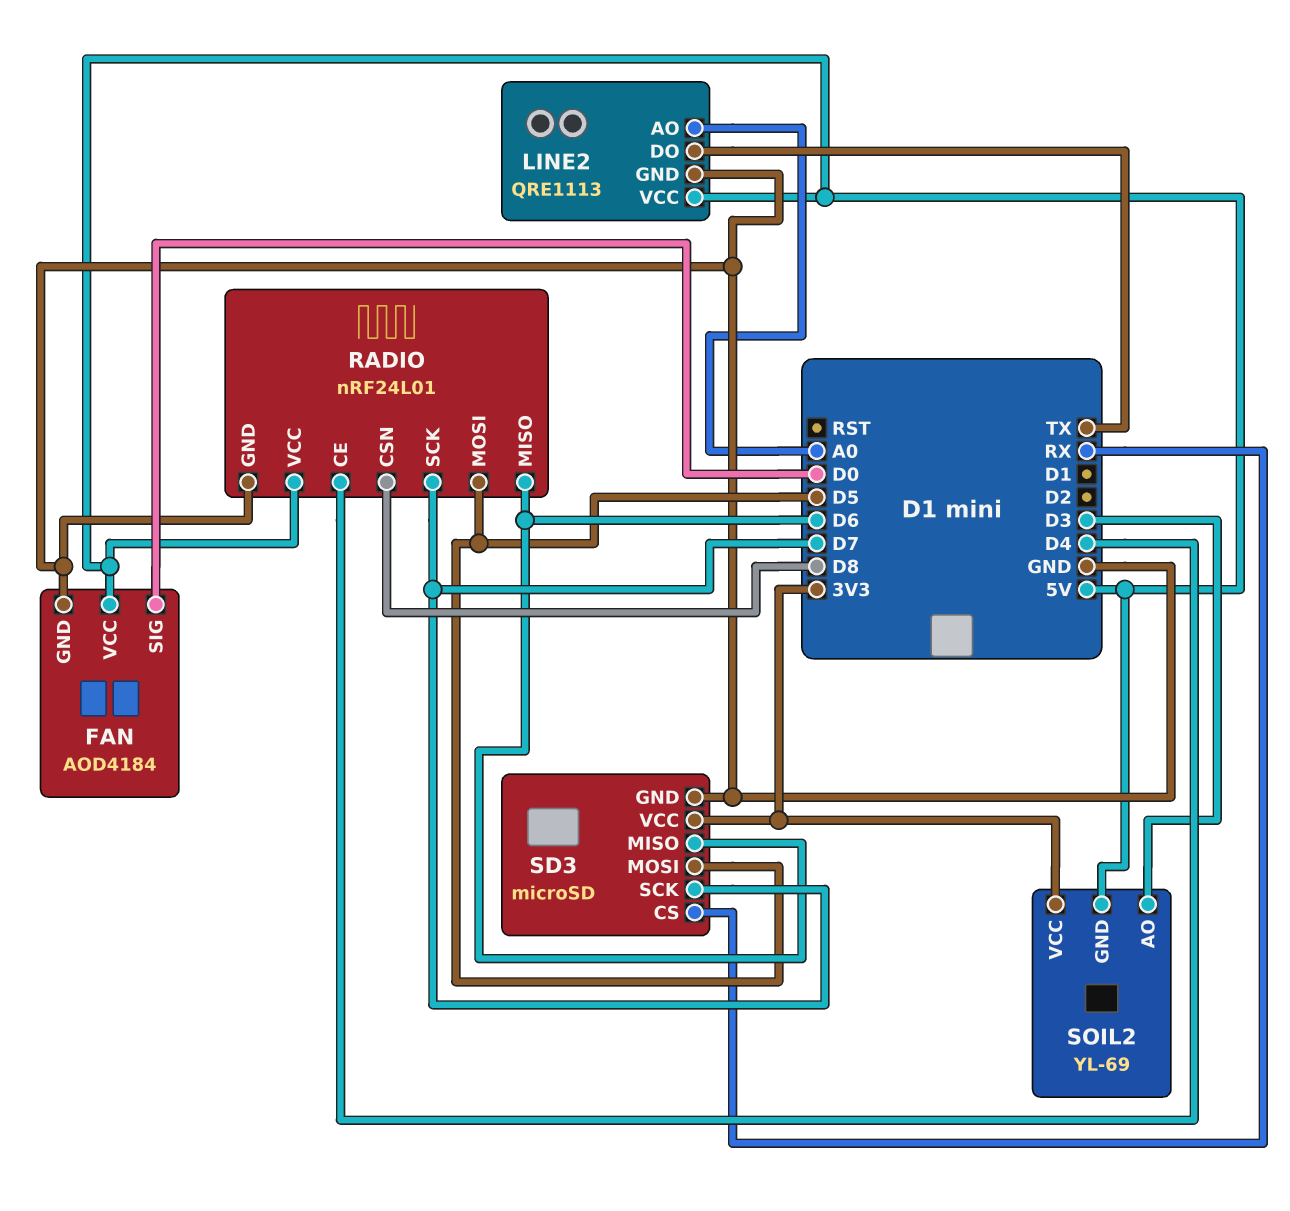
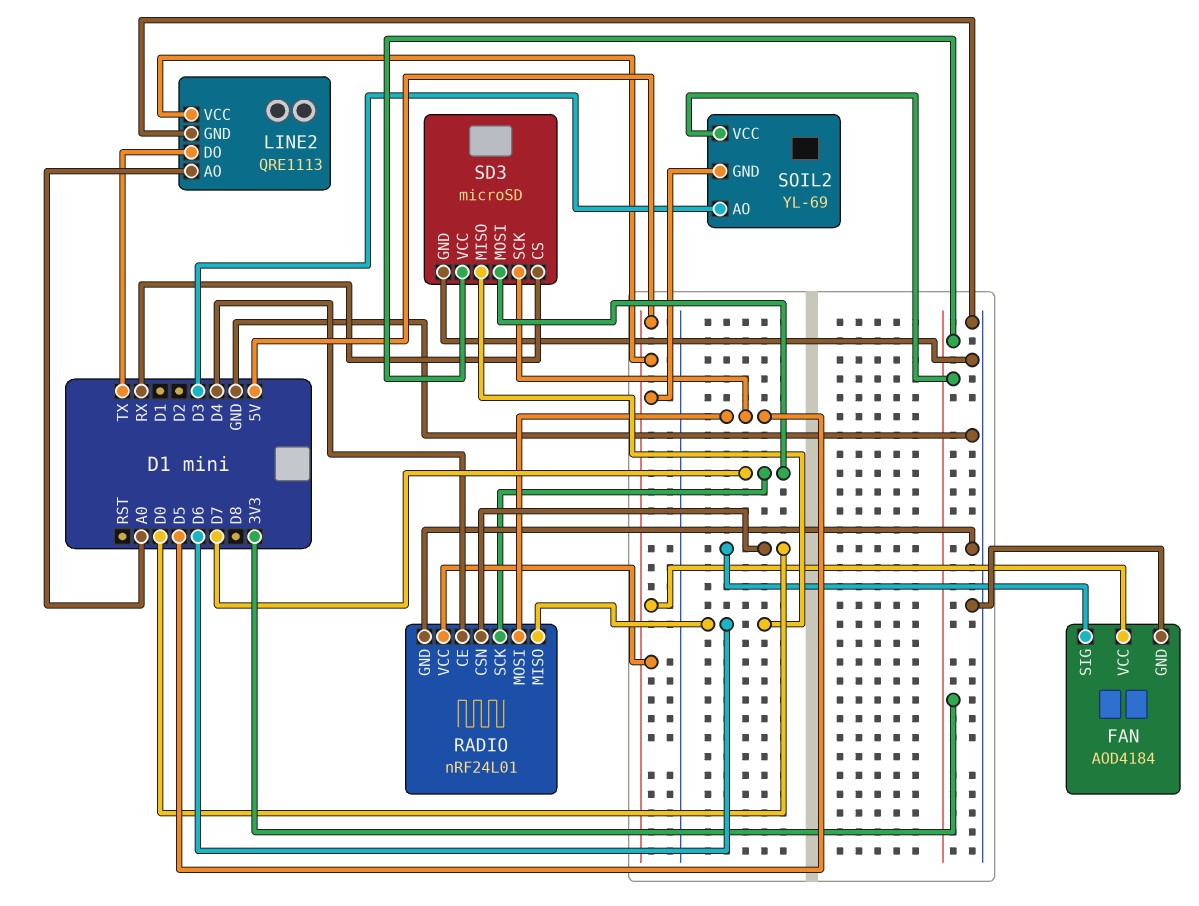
RADIO pin CSN: D8 -> D0
SD3 pin MOSI: D5 -> D7
SD3 pin SCK: D7 -> D5

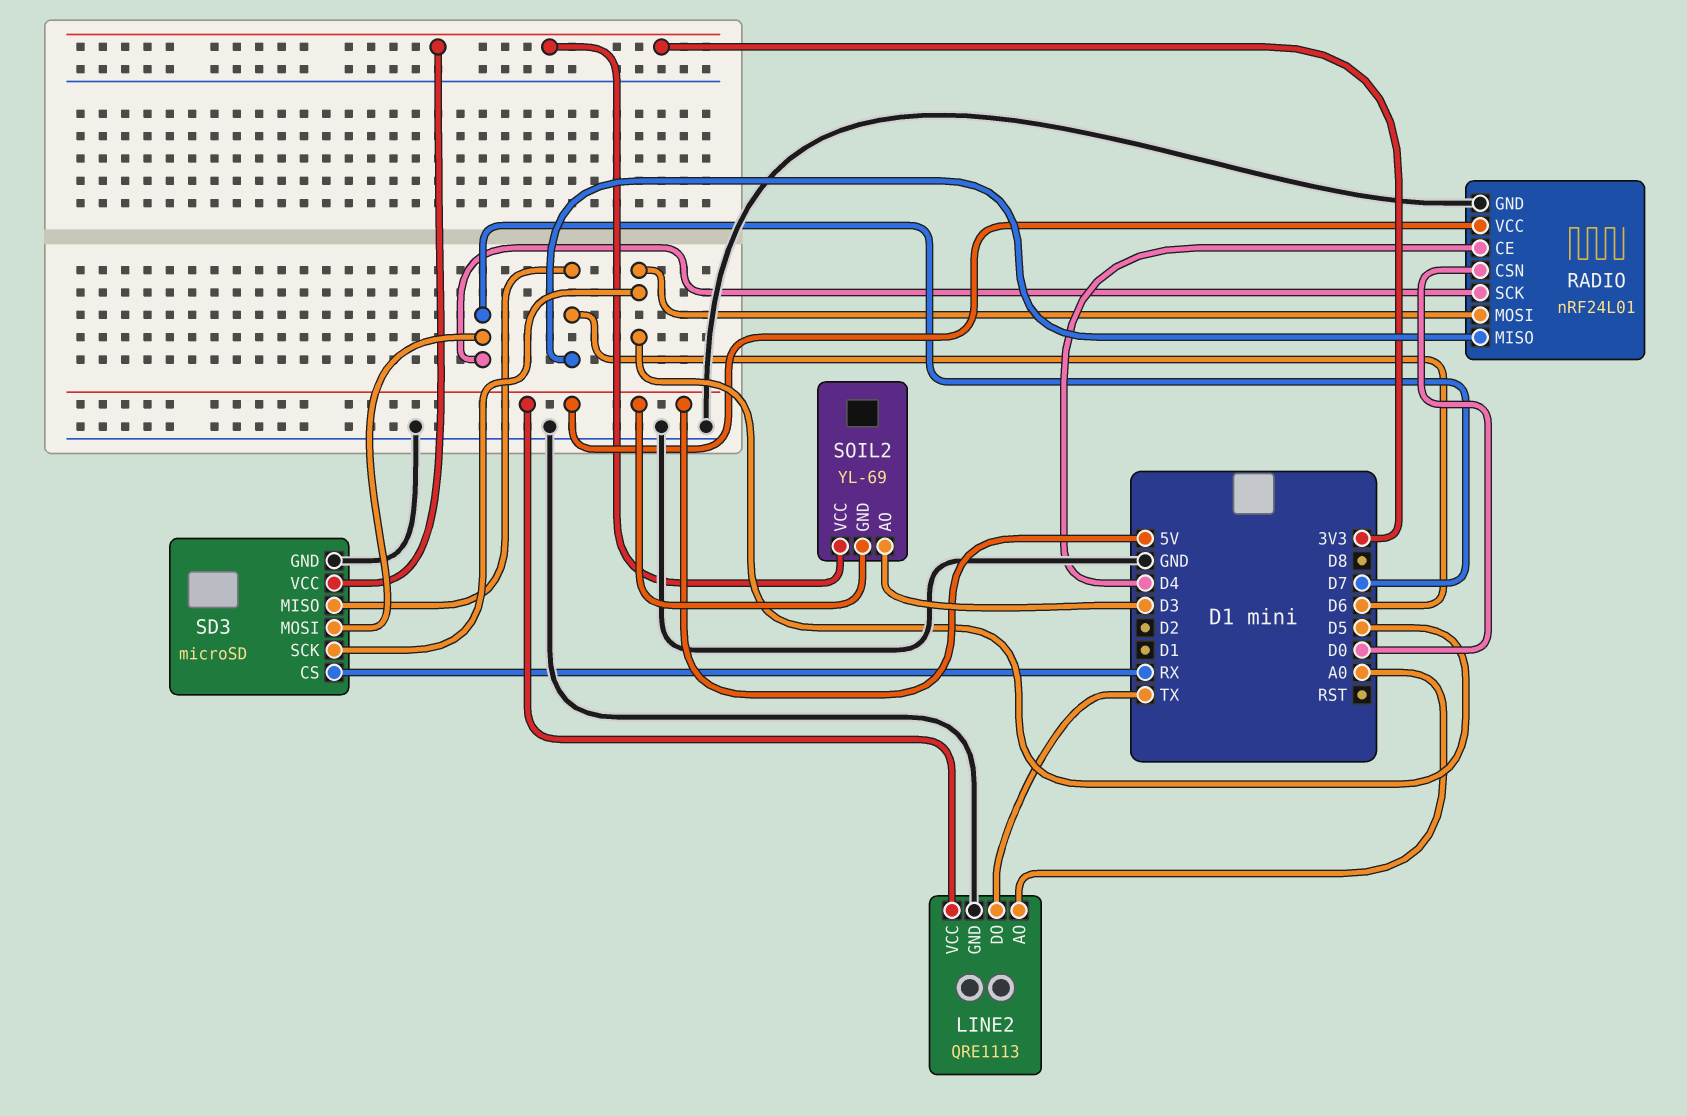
FAN: AOD4184 -> none
FAN pin GND: GND -> none
FAN pin SIG: D0 -> none
FAN pin VCC: 5V -> none

